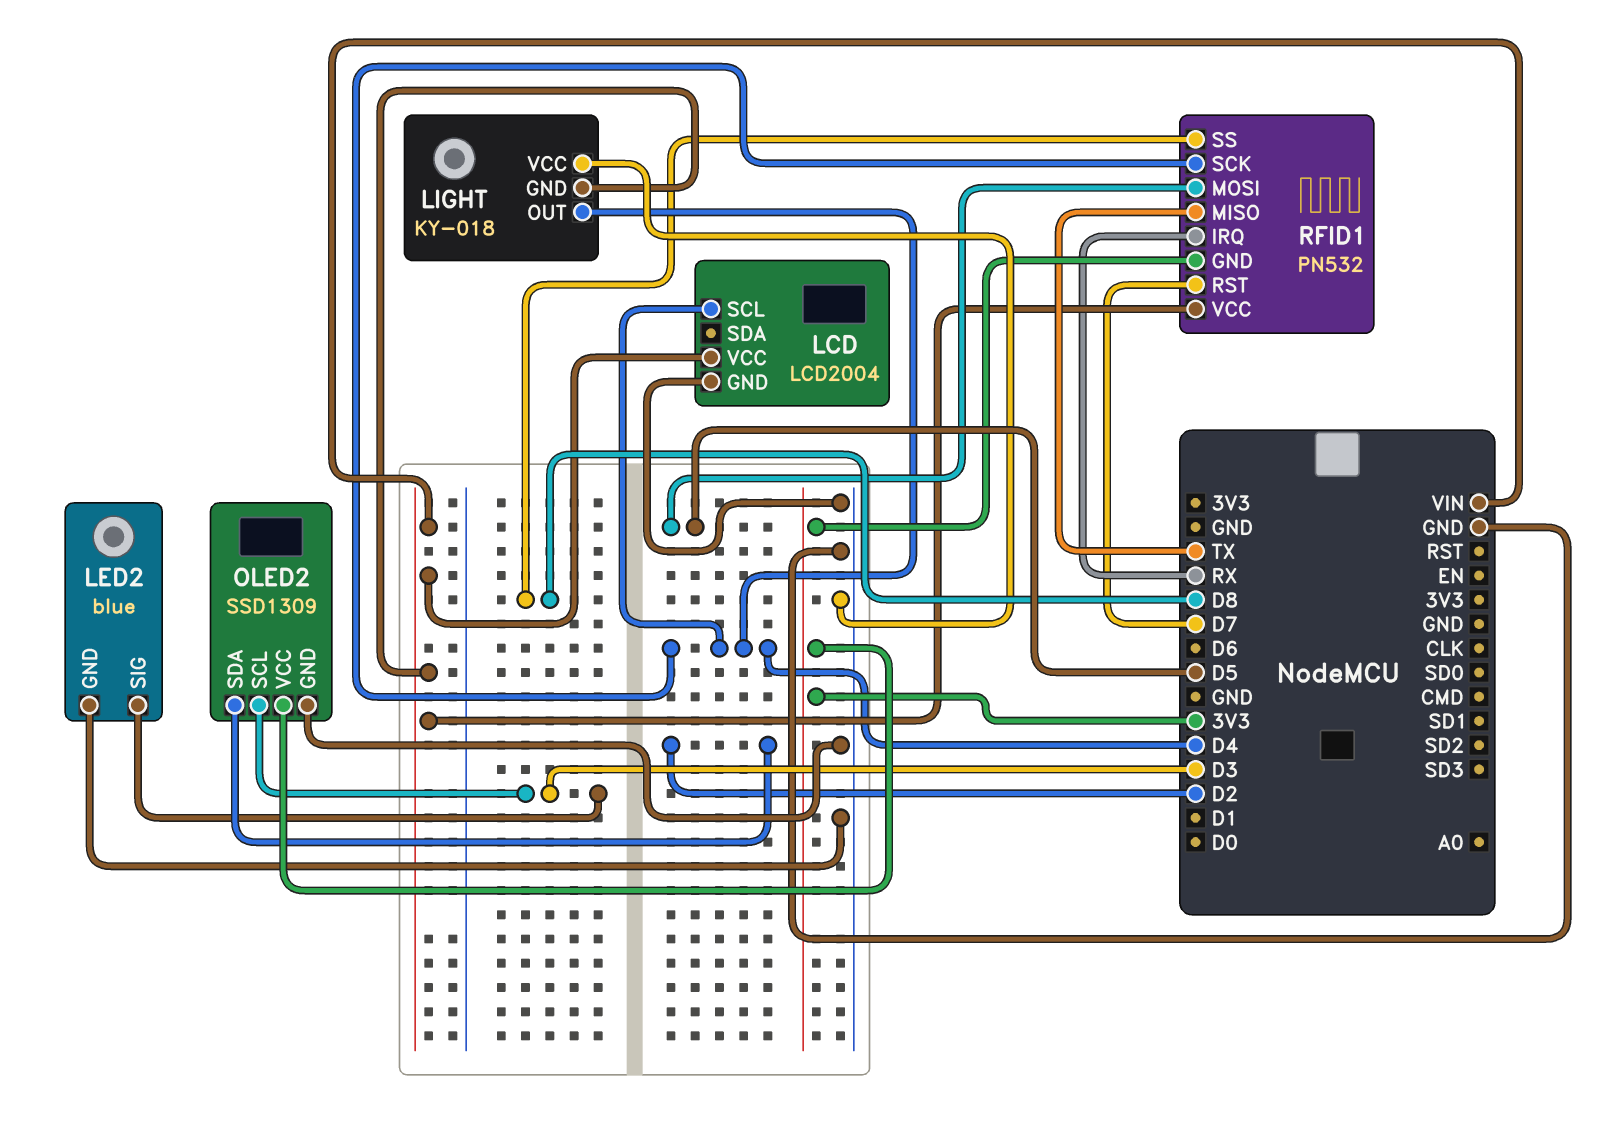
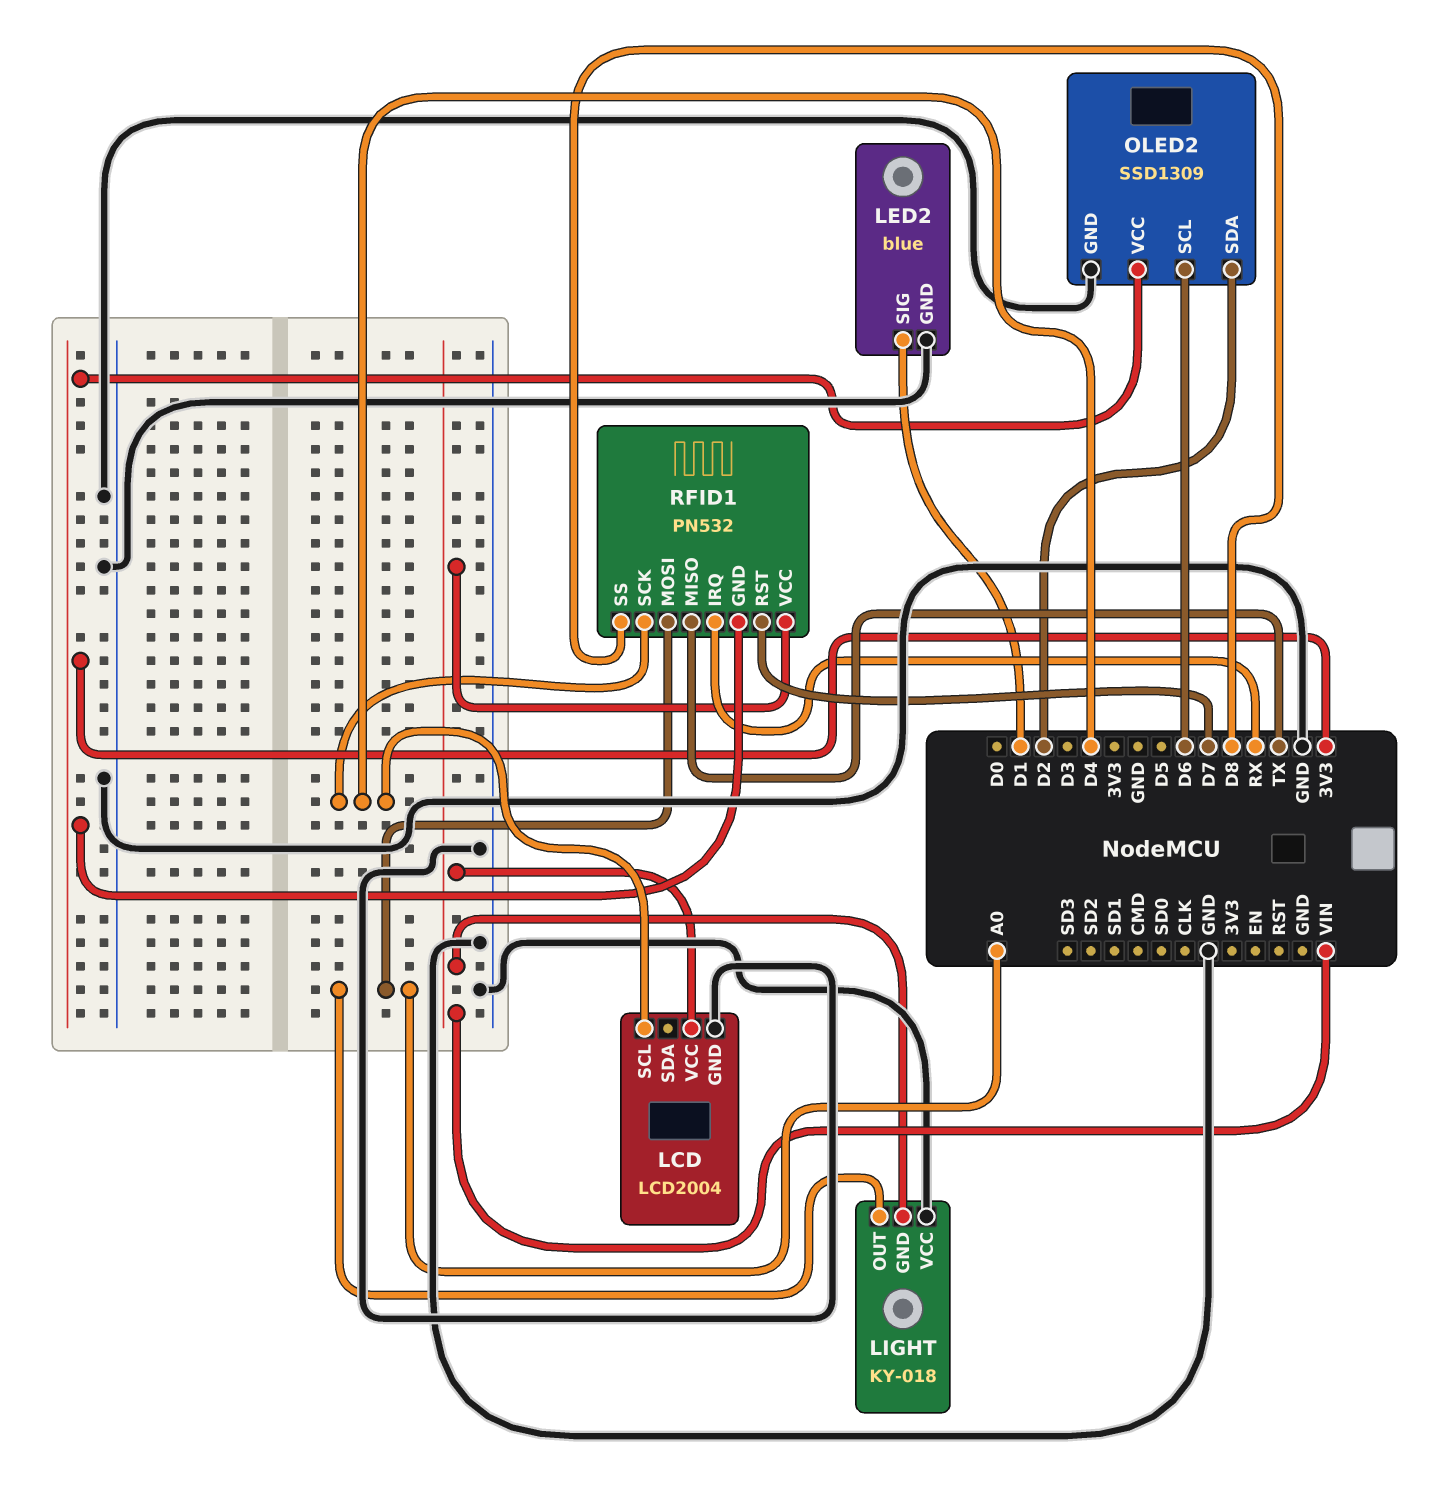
LED2 pin SIG: D3 -> D1
LIGHT pin OUT: D4 -> A0
OLED2 pin SCL: D3 -> D6
RFID1 pin MOSI: D5 -> A0

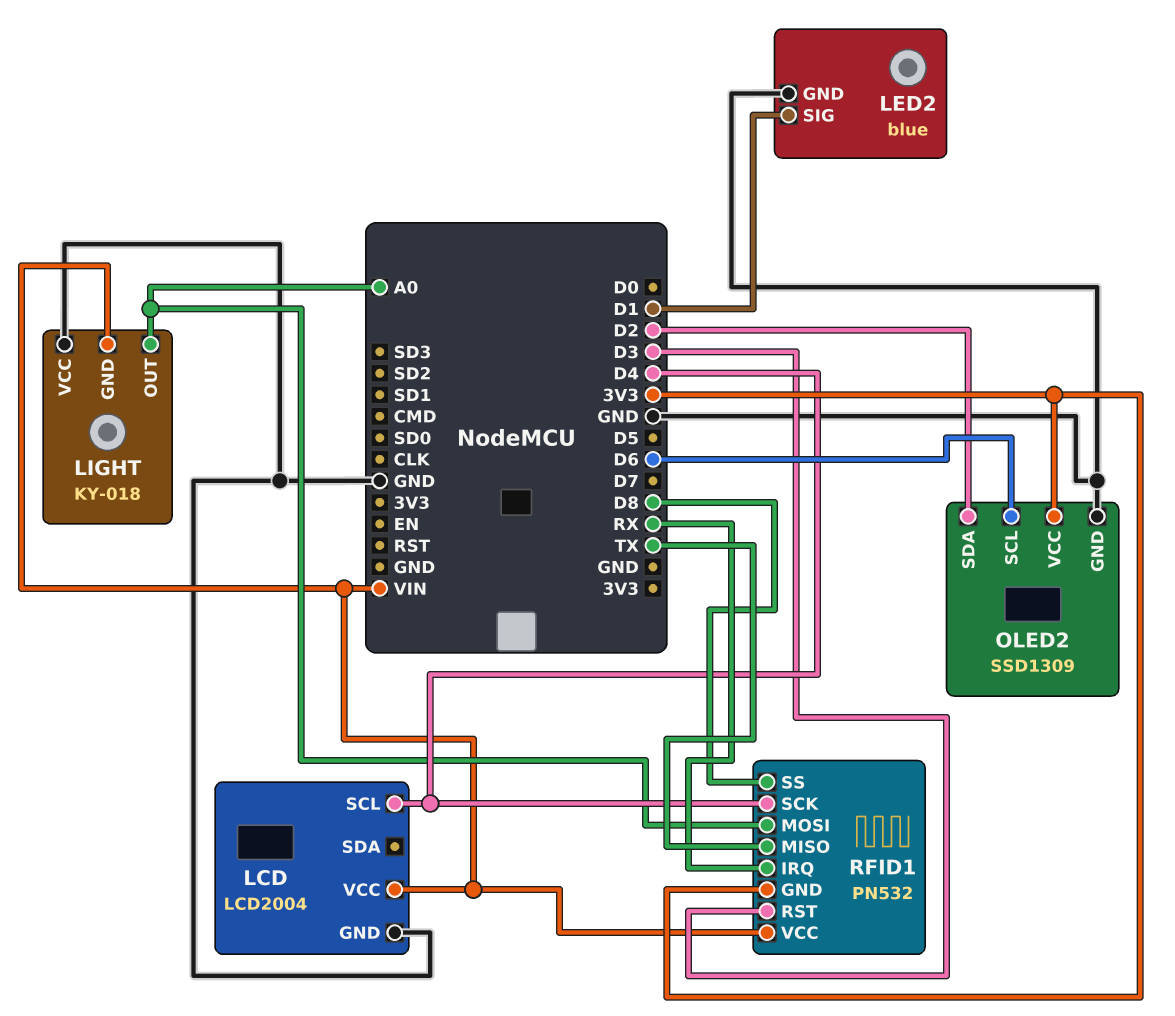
RFID1 pin RST: D7 -> D3

